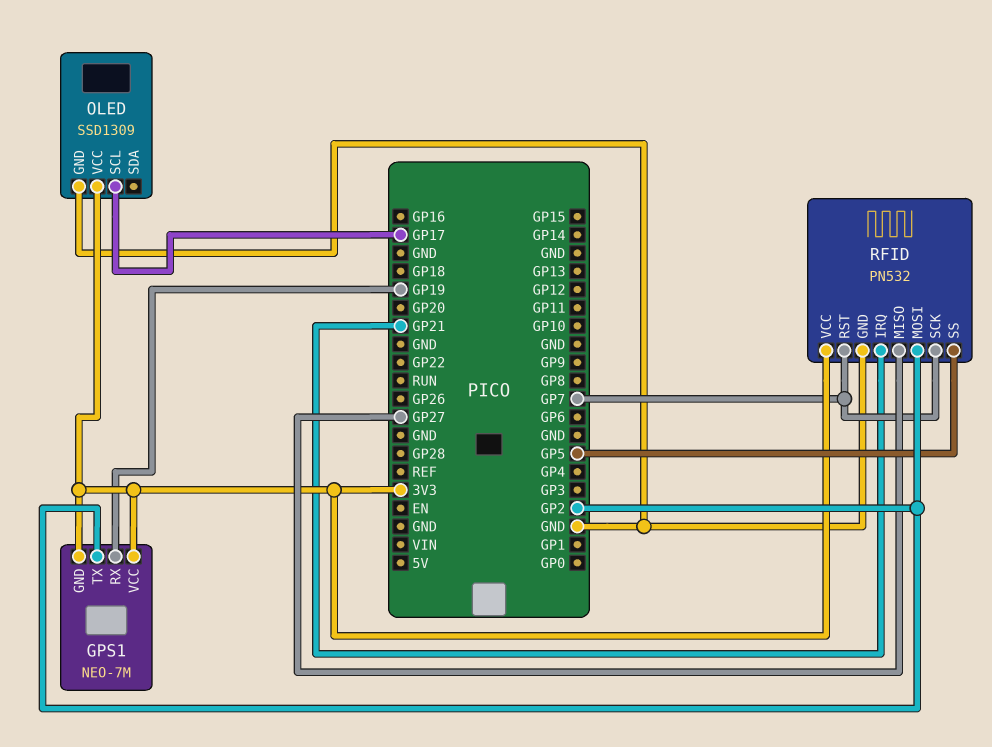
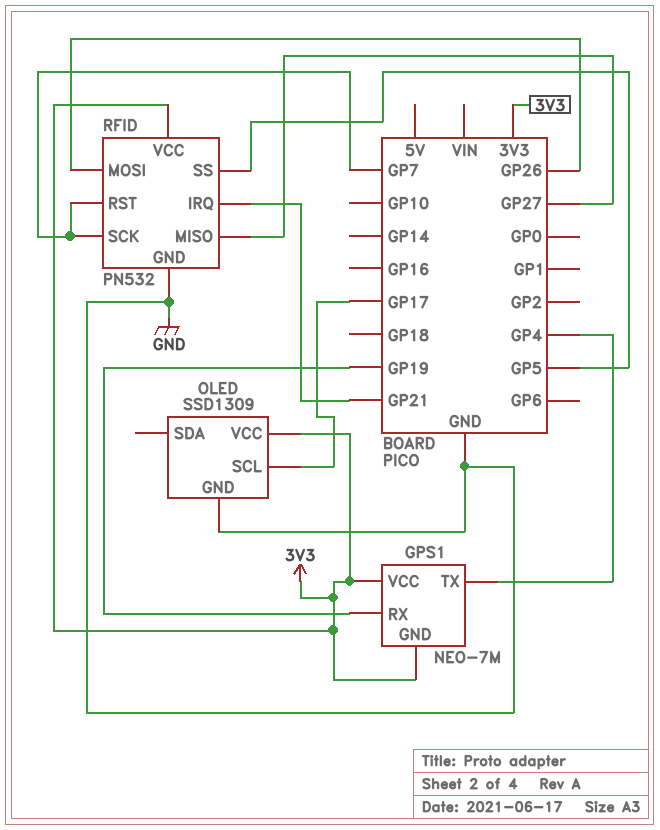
GPS1 pin TX: GP2 -> GP4
RFID pin MOSI: GP2 -> GP26

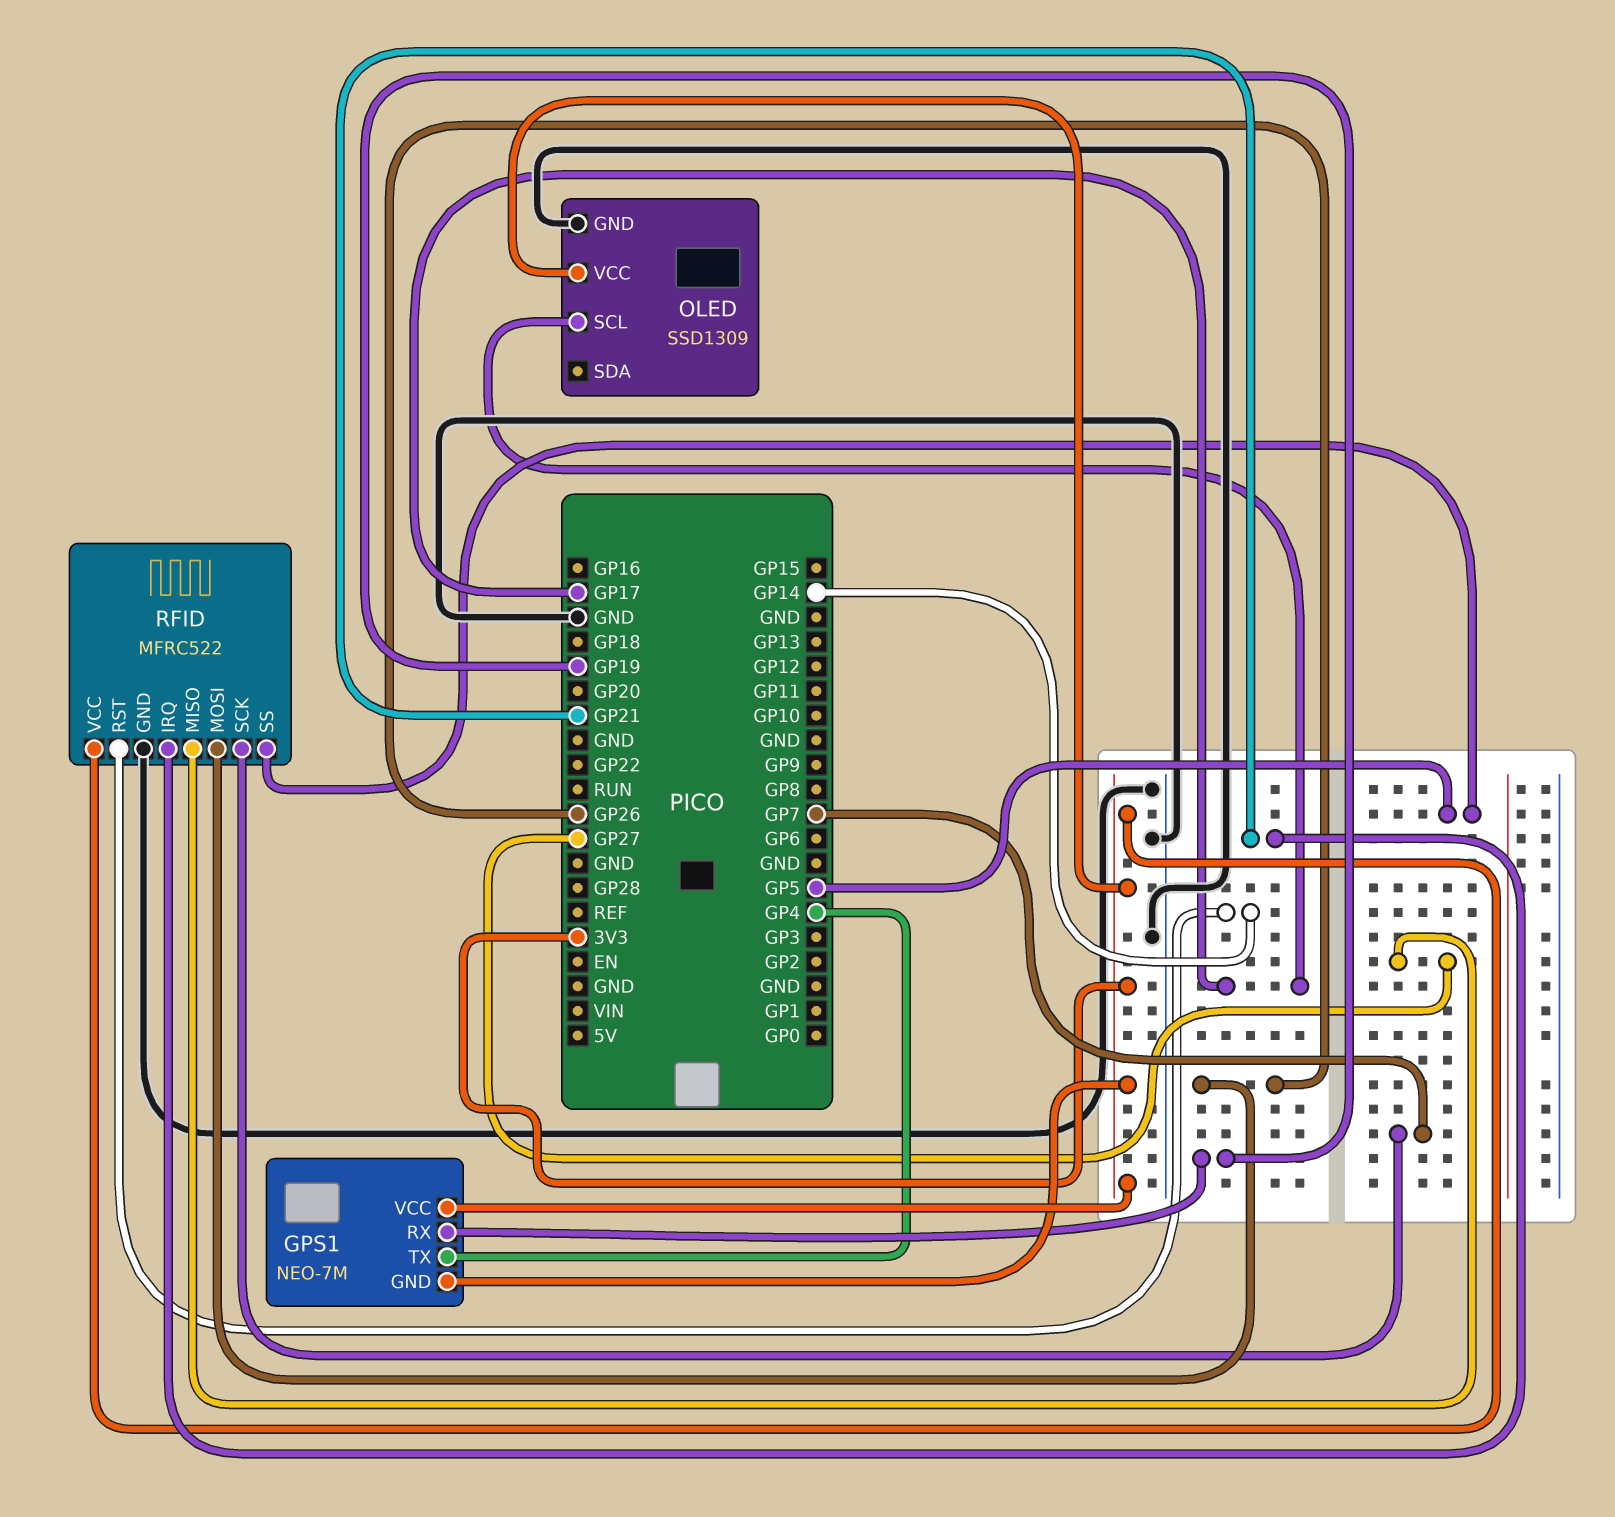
RFID: PN532 -> MFRC522
RFID pin RST: GP7 -> GP14

